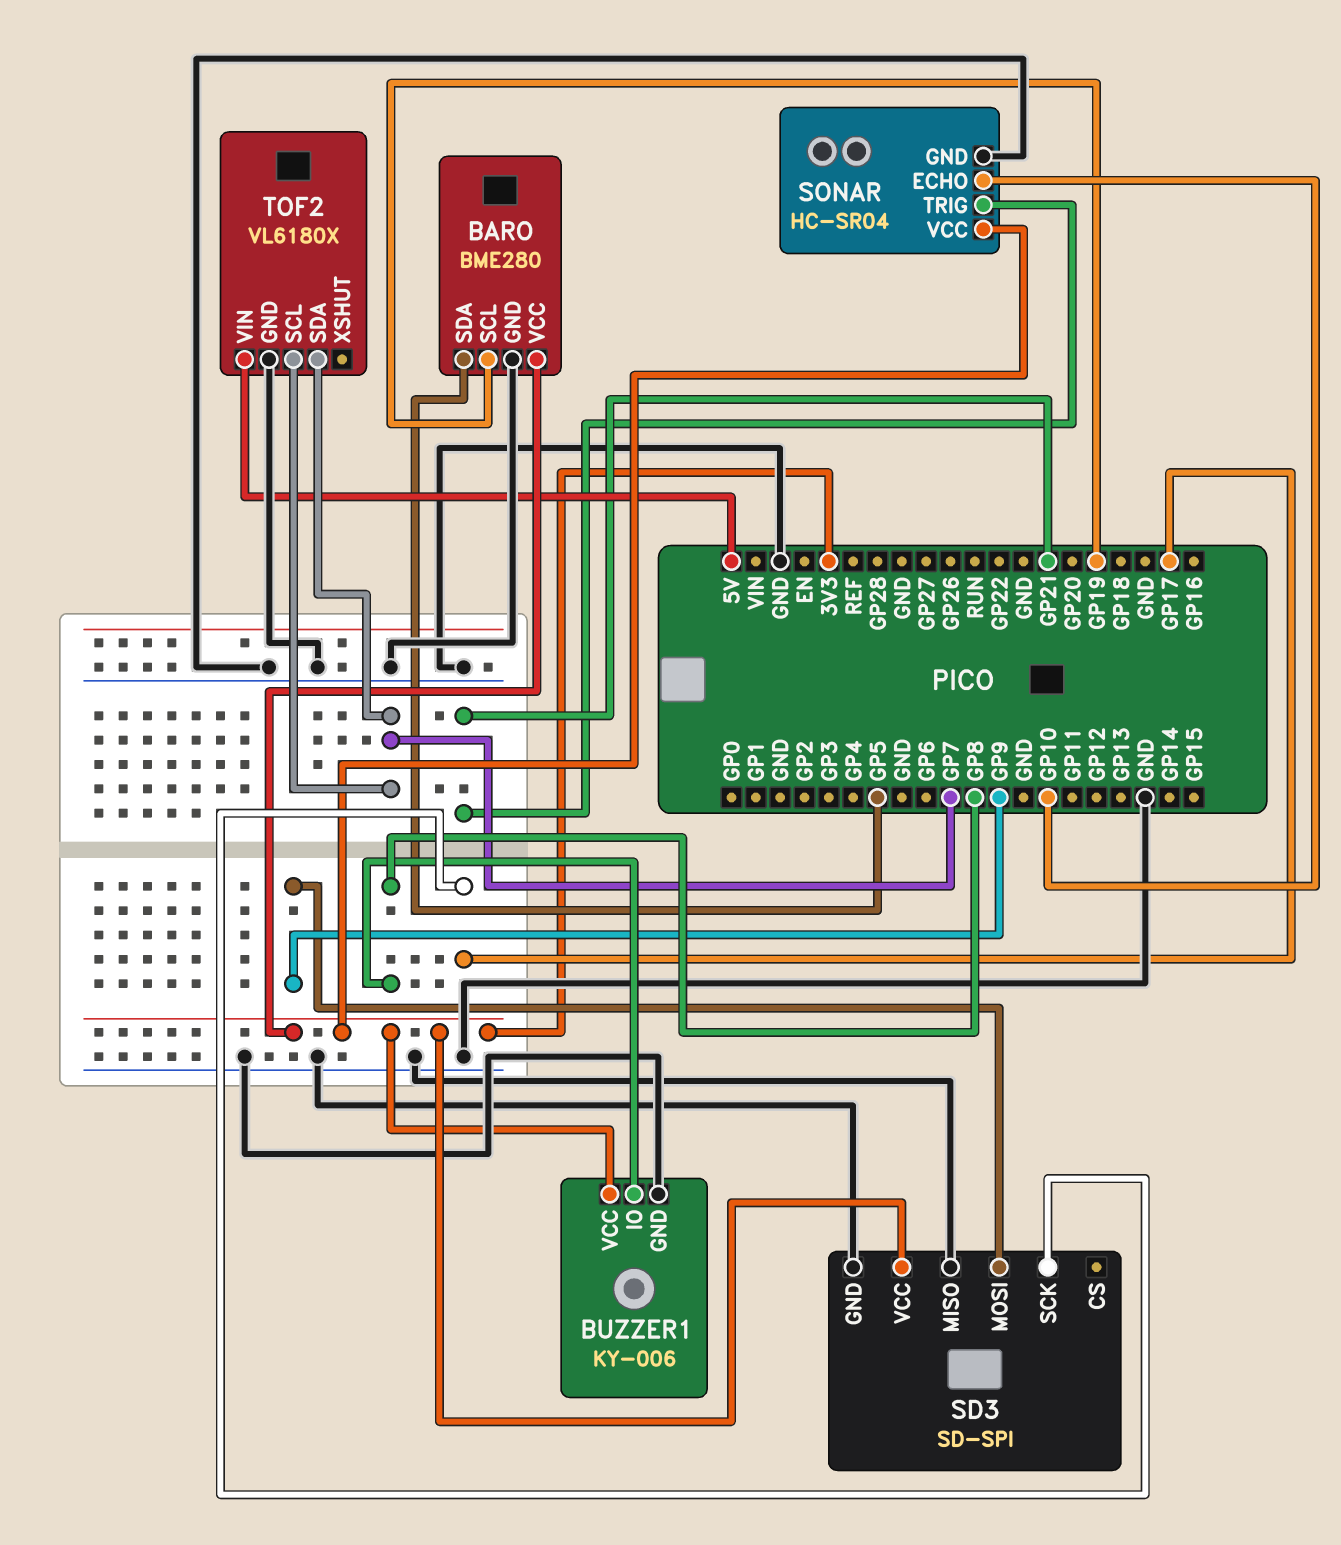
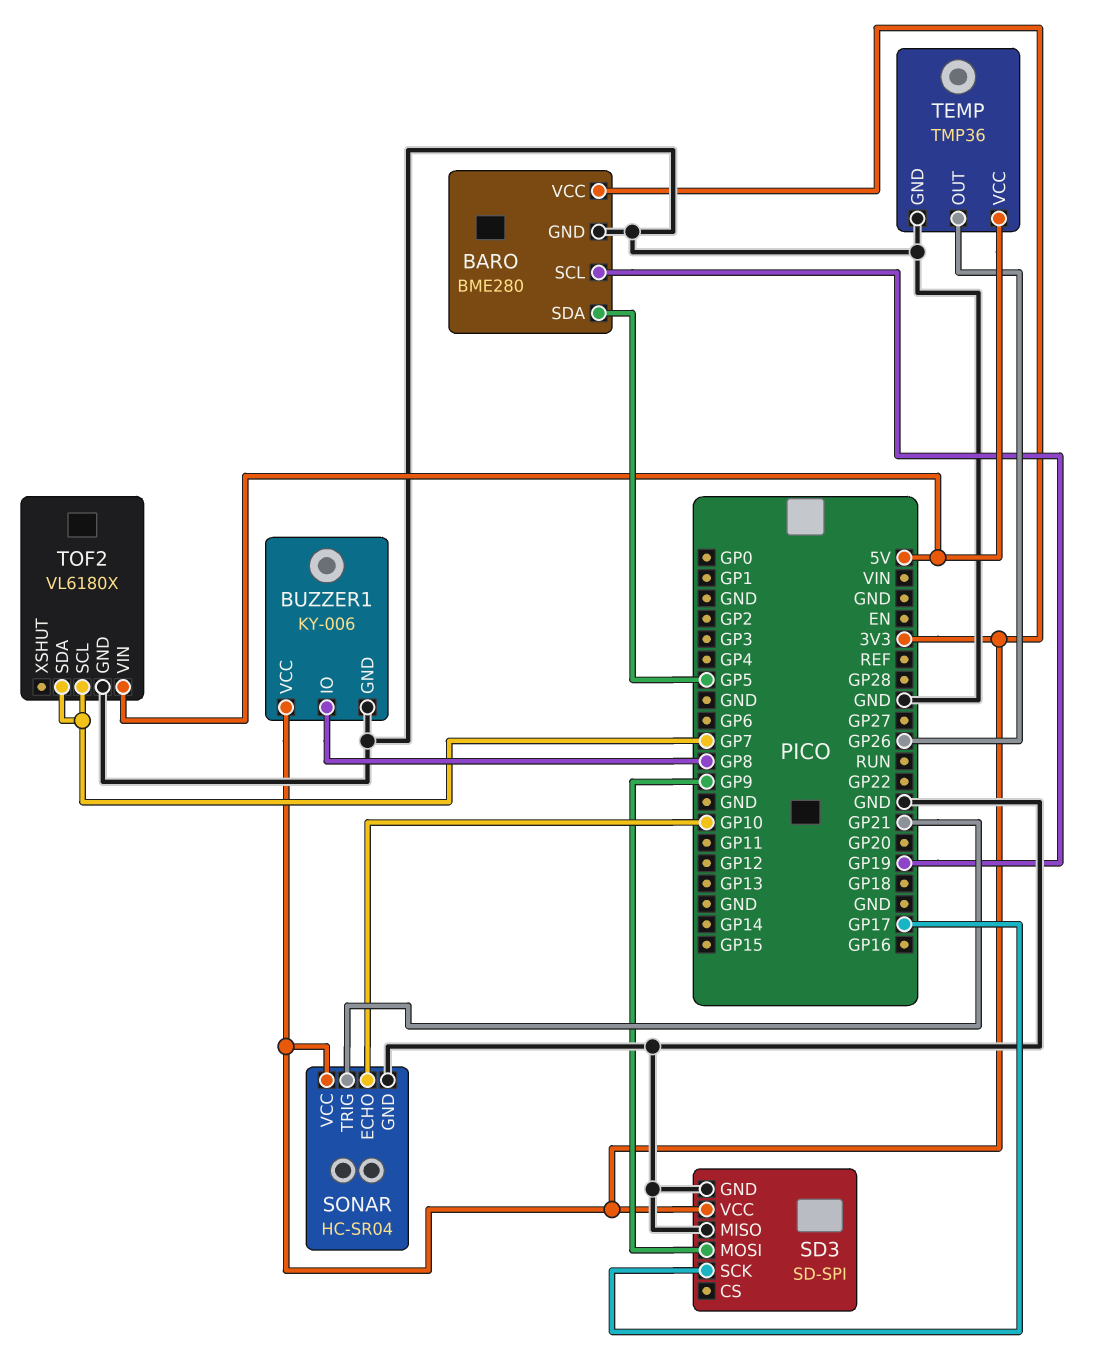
TEMP: none -> TMP36
TEMP pin GND: none -> GND
TEMP pin OUT: none -> GP26
TEMP pin VCC: none -> 5V

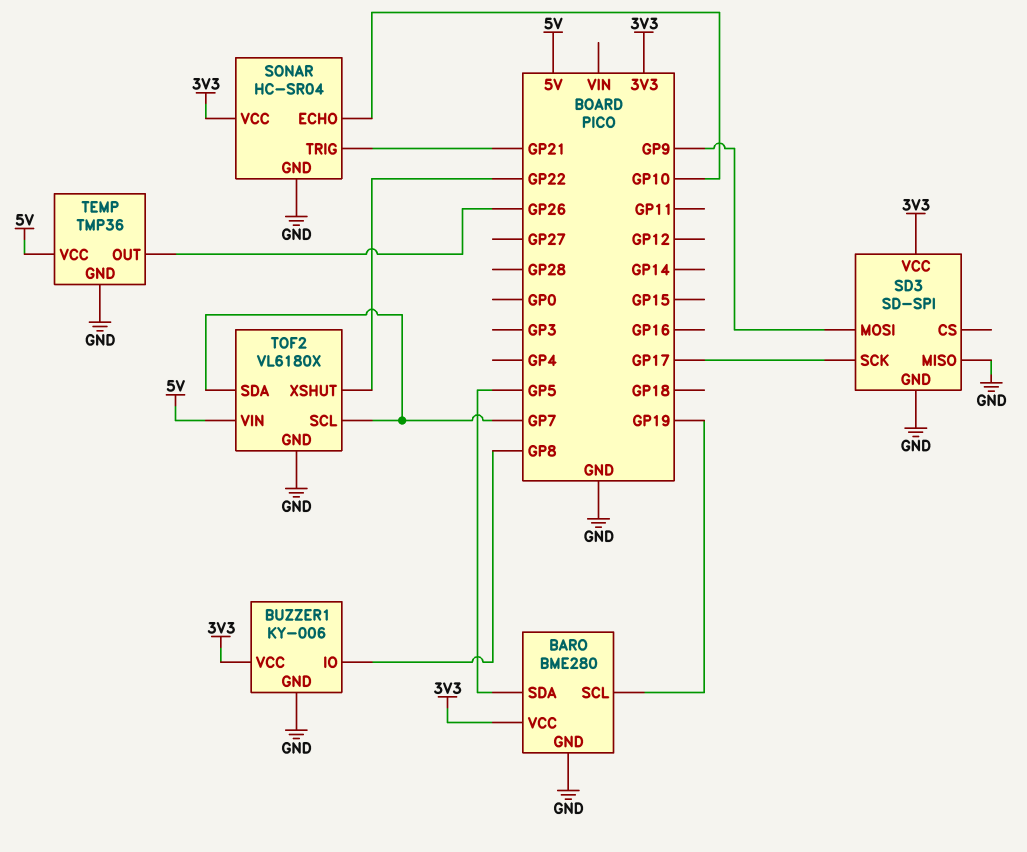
TOF2 pin XSHUT: none -> GP22

